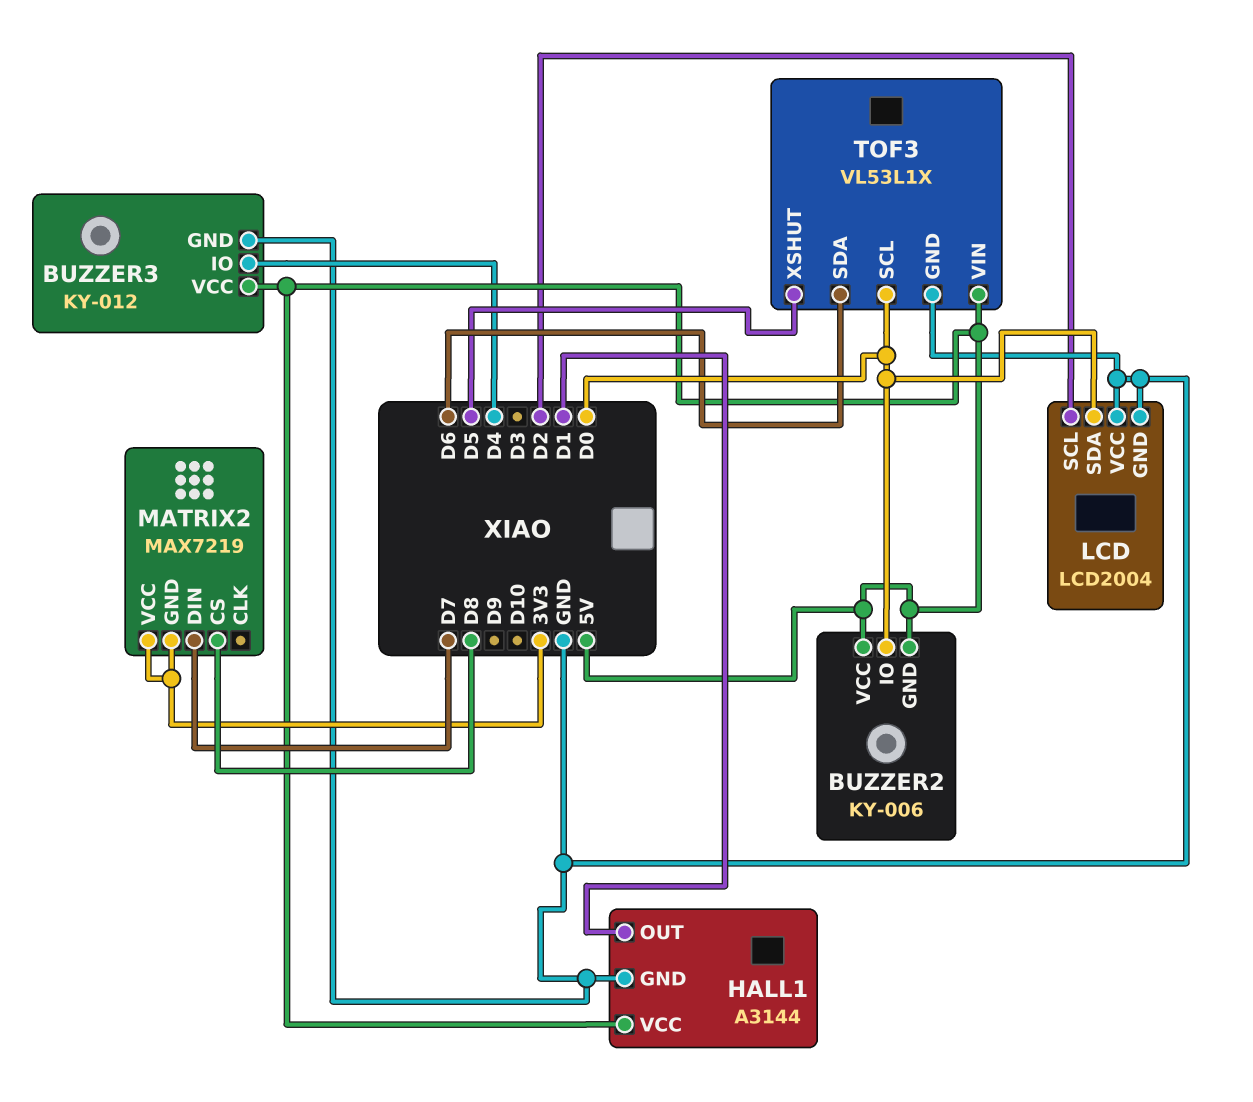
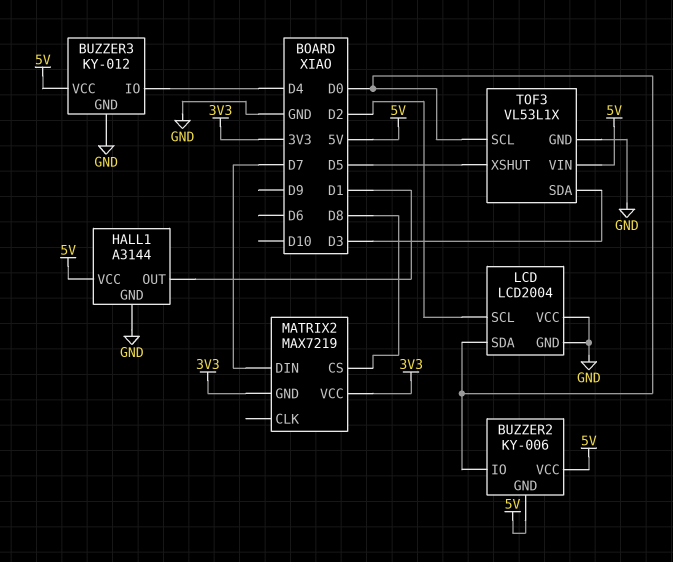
TOF3 pin SDA: D6 -> D3

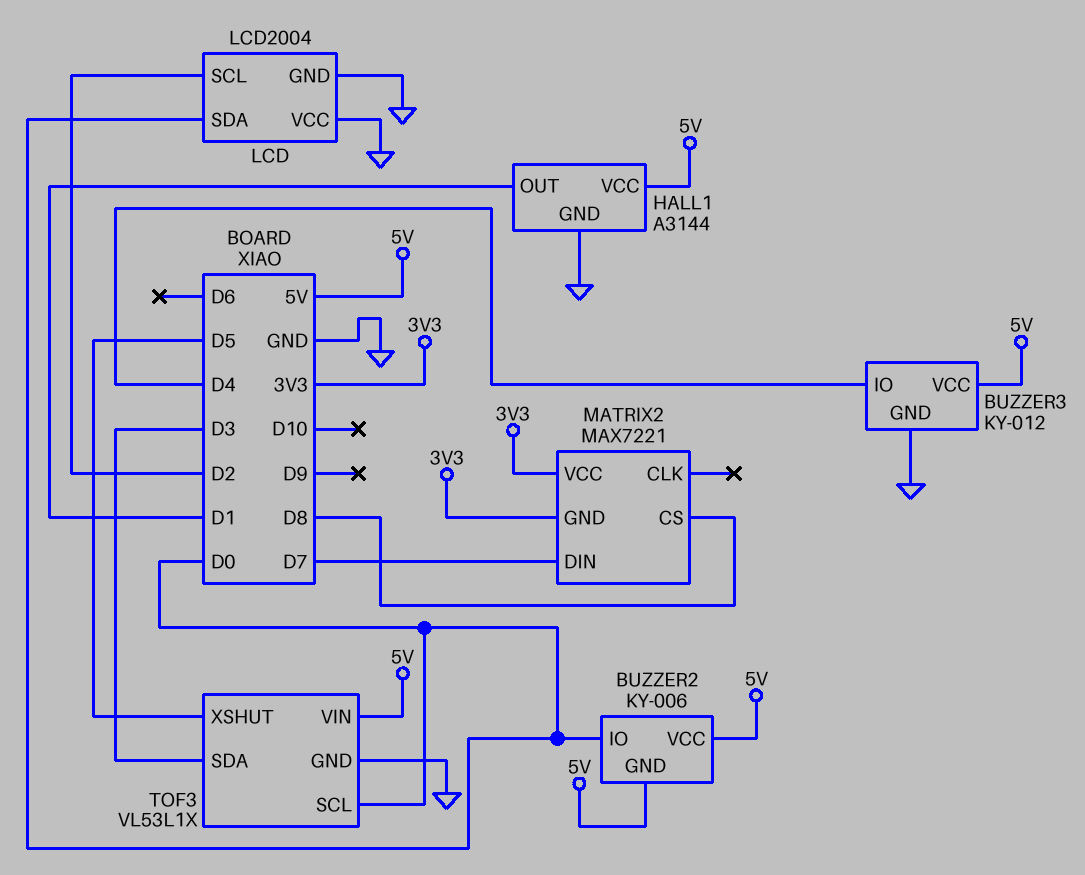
MATRIX2: MAX7219 -> MAX7221

